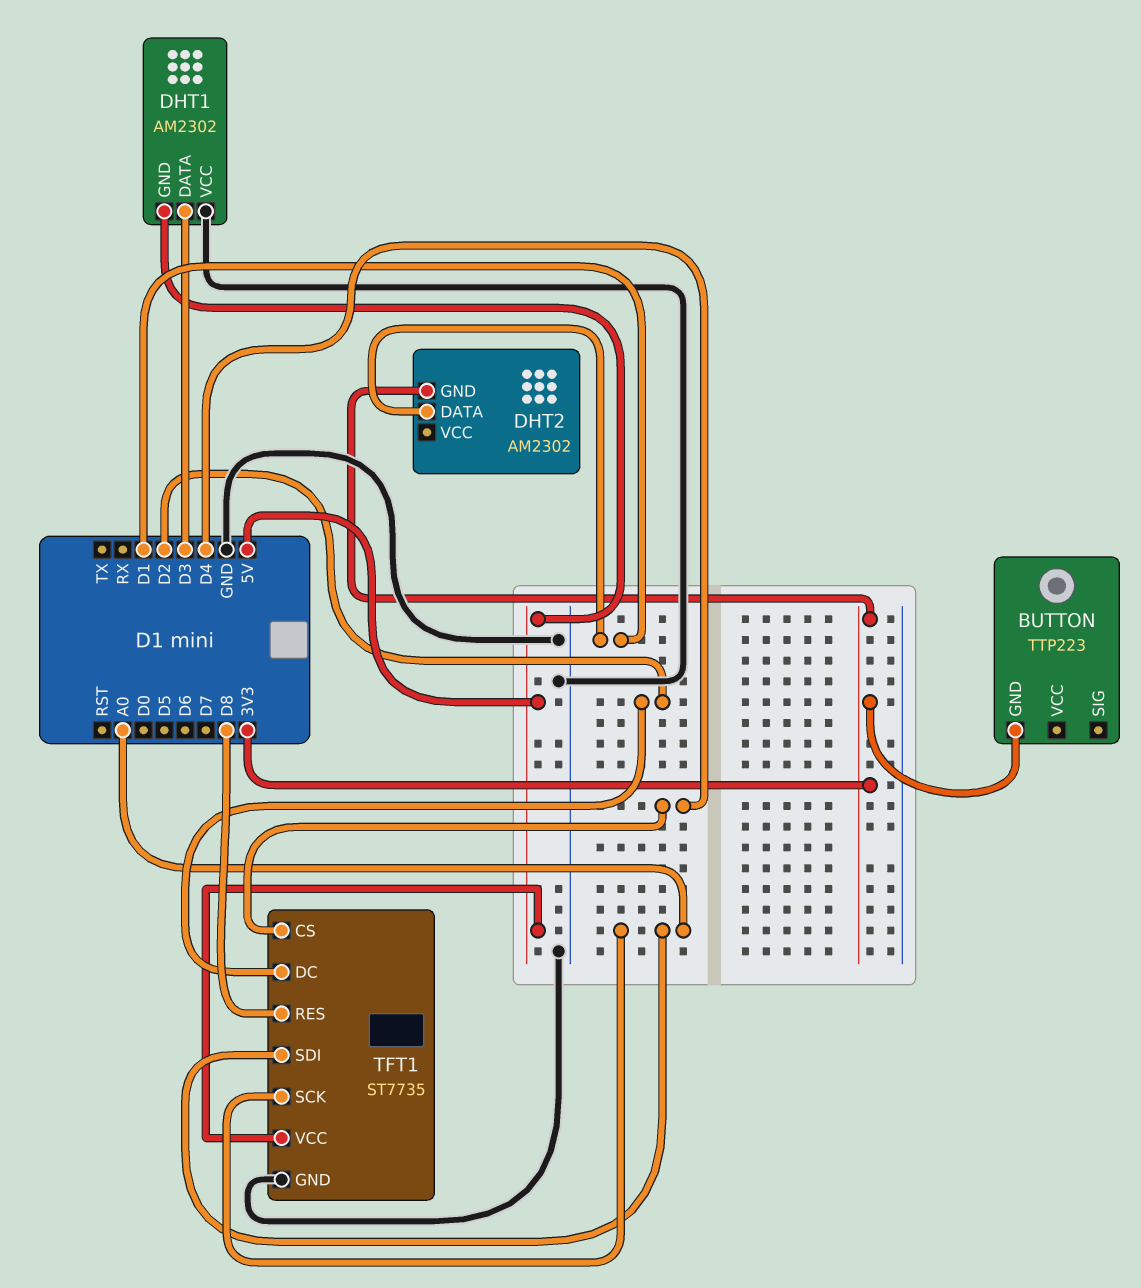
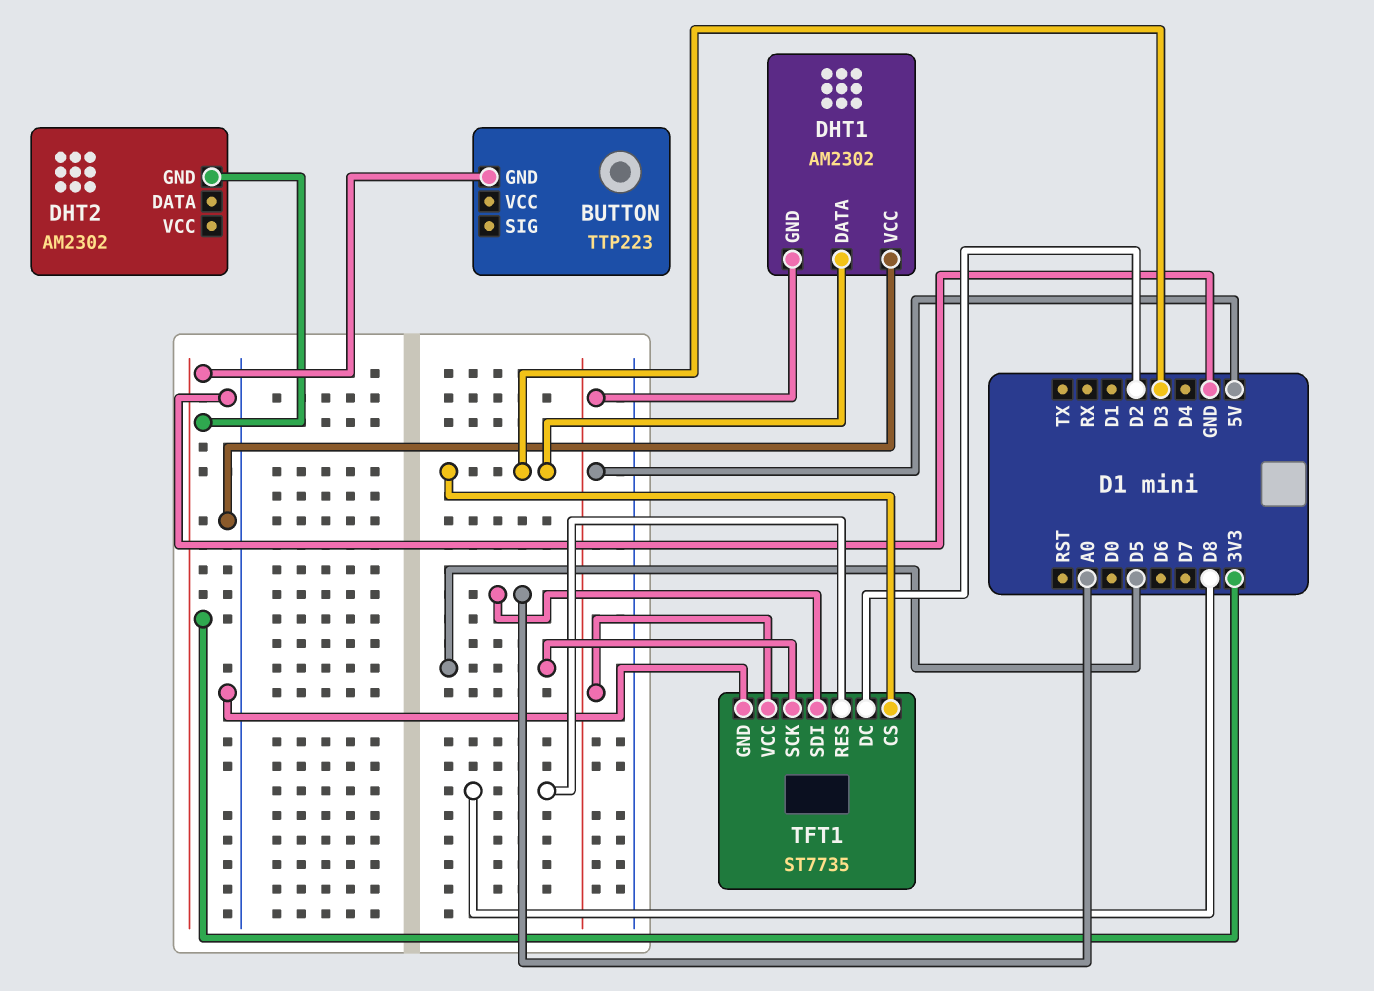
DHT2 pin DATA: D1 -> none
TFT1 pin CS: D4 -> D3
TFT1 pin SCK: A0 -> D5

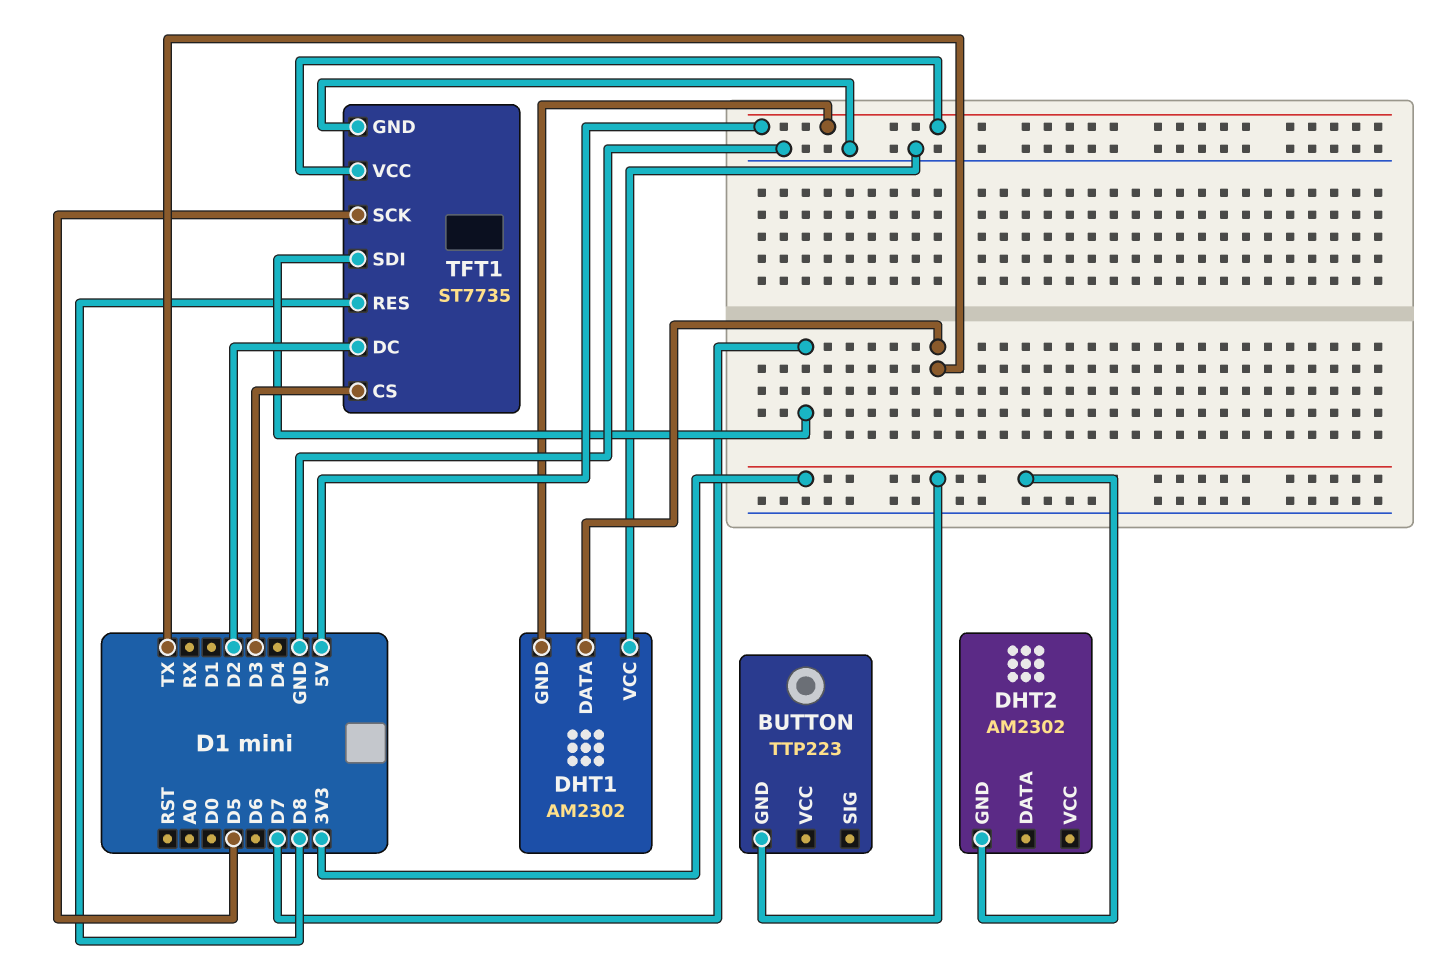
DHT1 pin DATA: D3 -> TX
TFT1 pin SDI: A0 -> D7

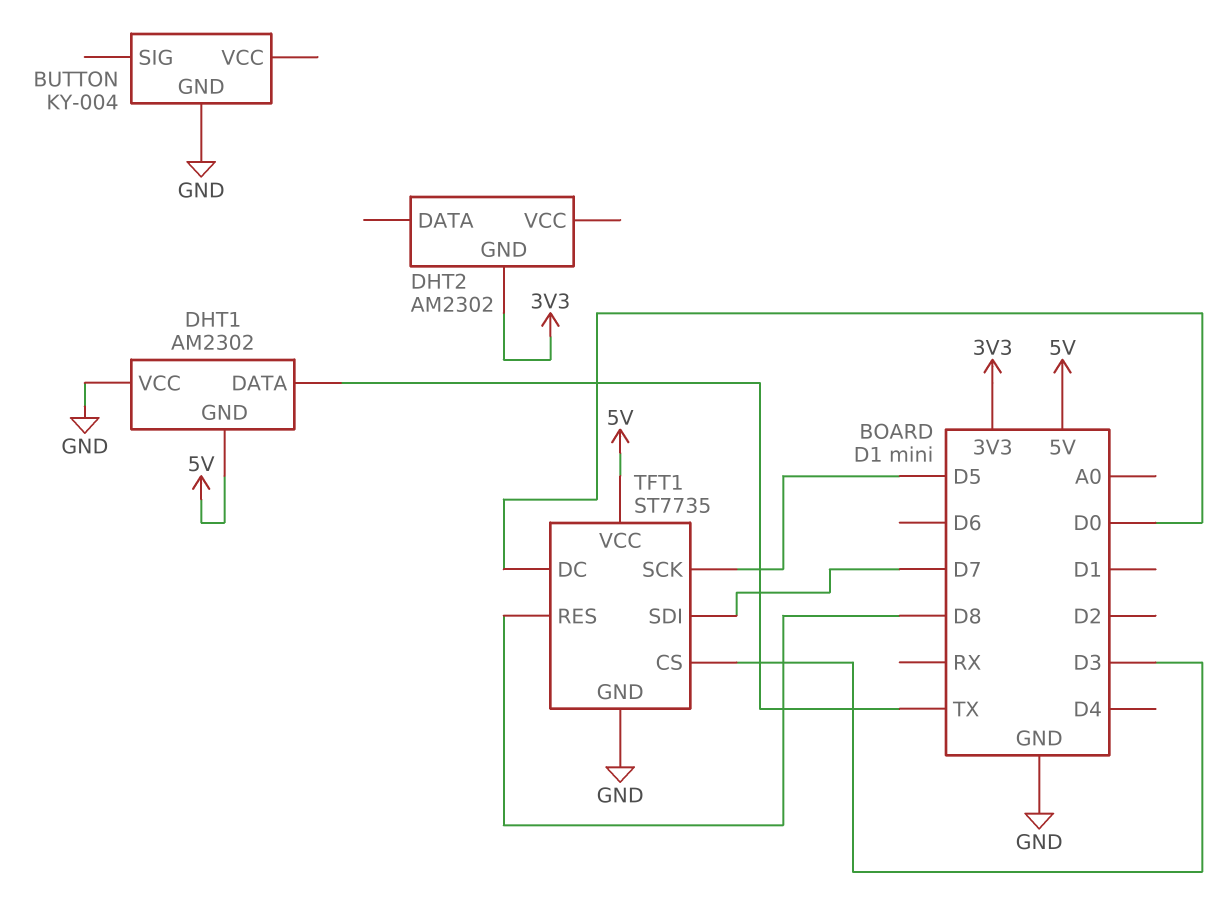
BUTTON: TTP223 -> KY-004
BUTTON pin GND: 3V3 -> GND
TFT1 pin DC: D2 -> D0

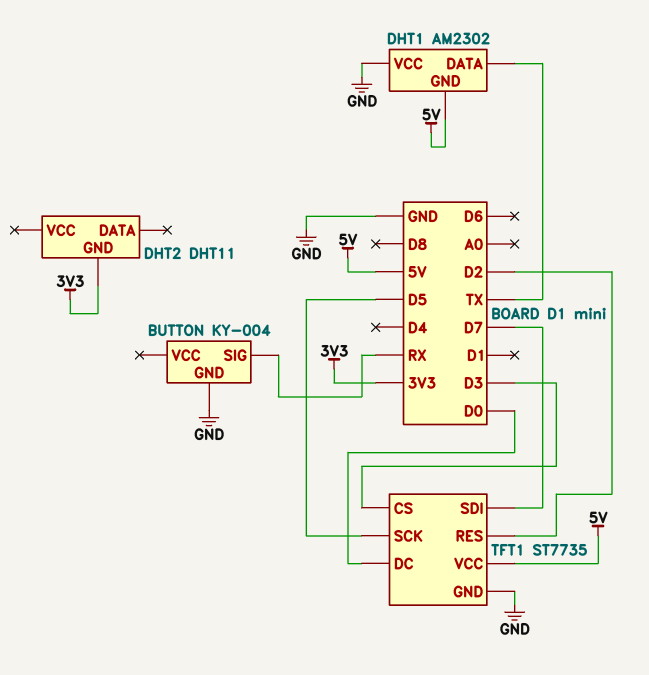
BUTTON pin SIG: none -> RX
DHT2: AM2302 -> DHT11
TFT1 pin RES: D8 -> D2

